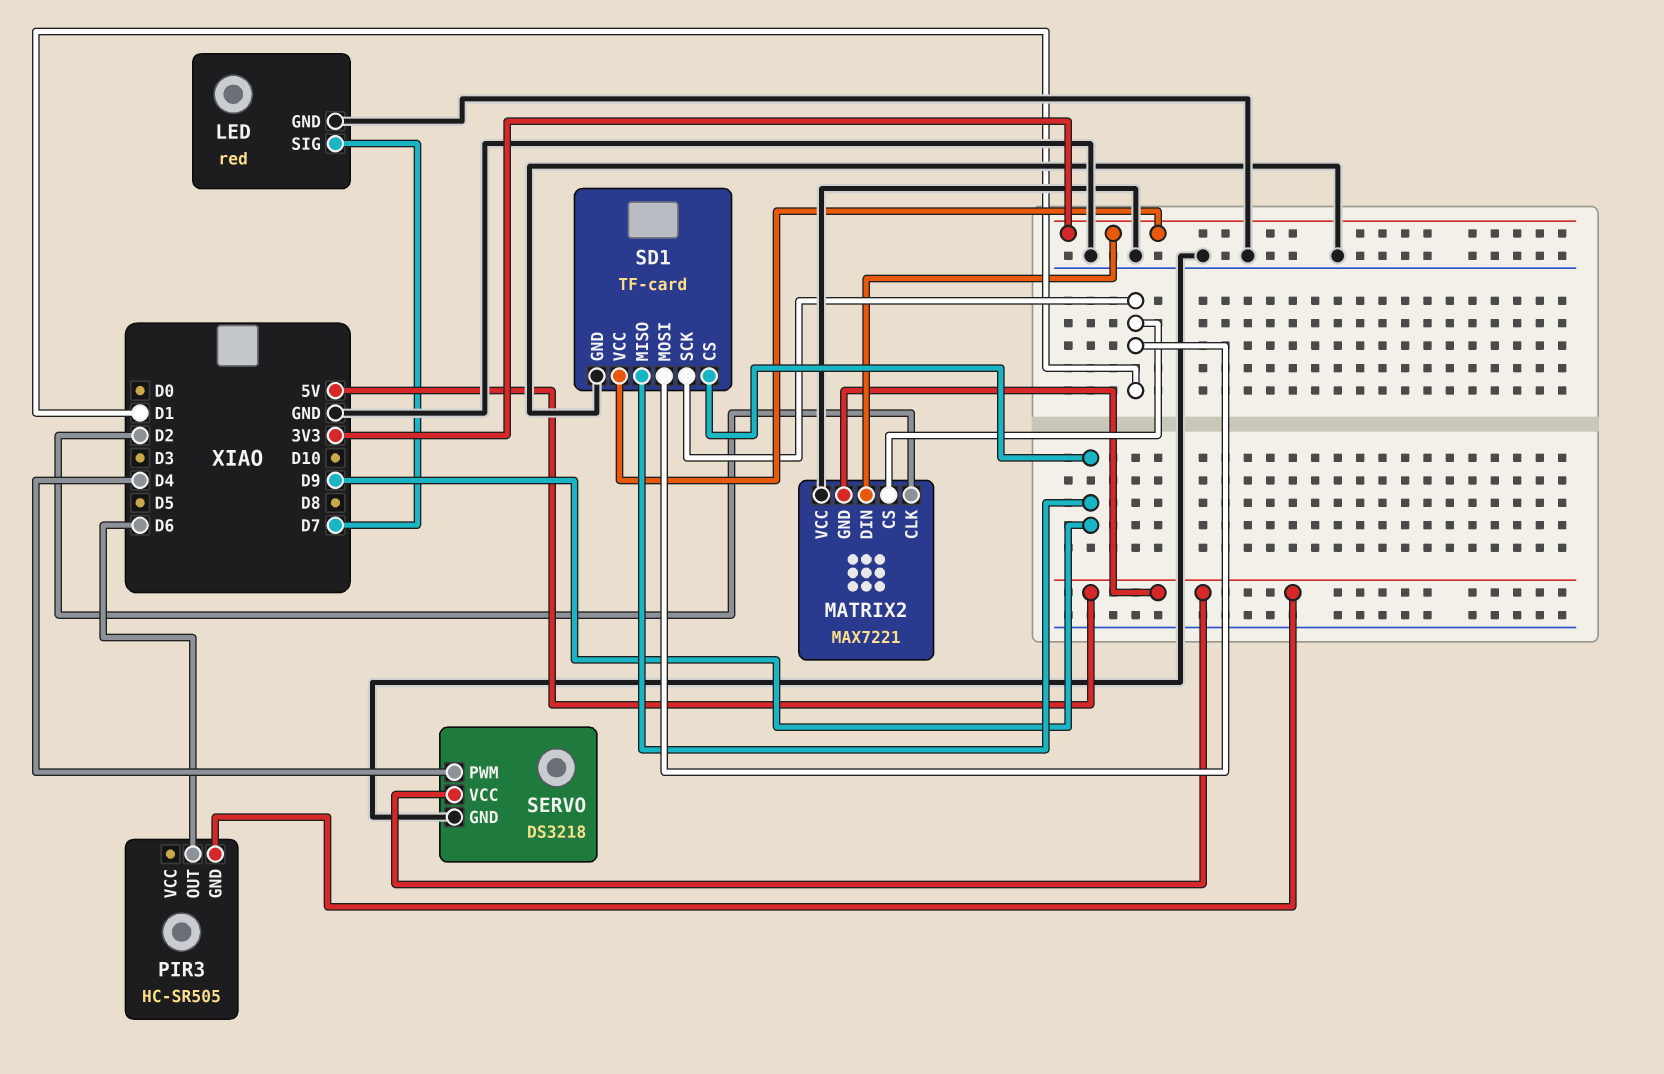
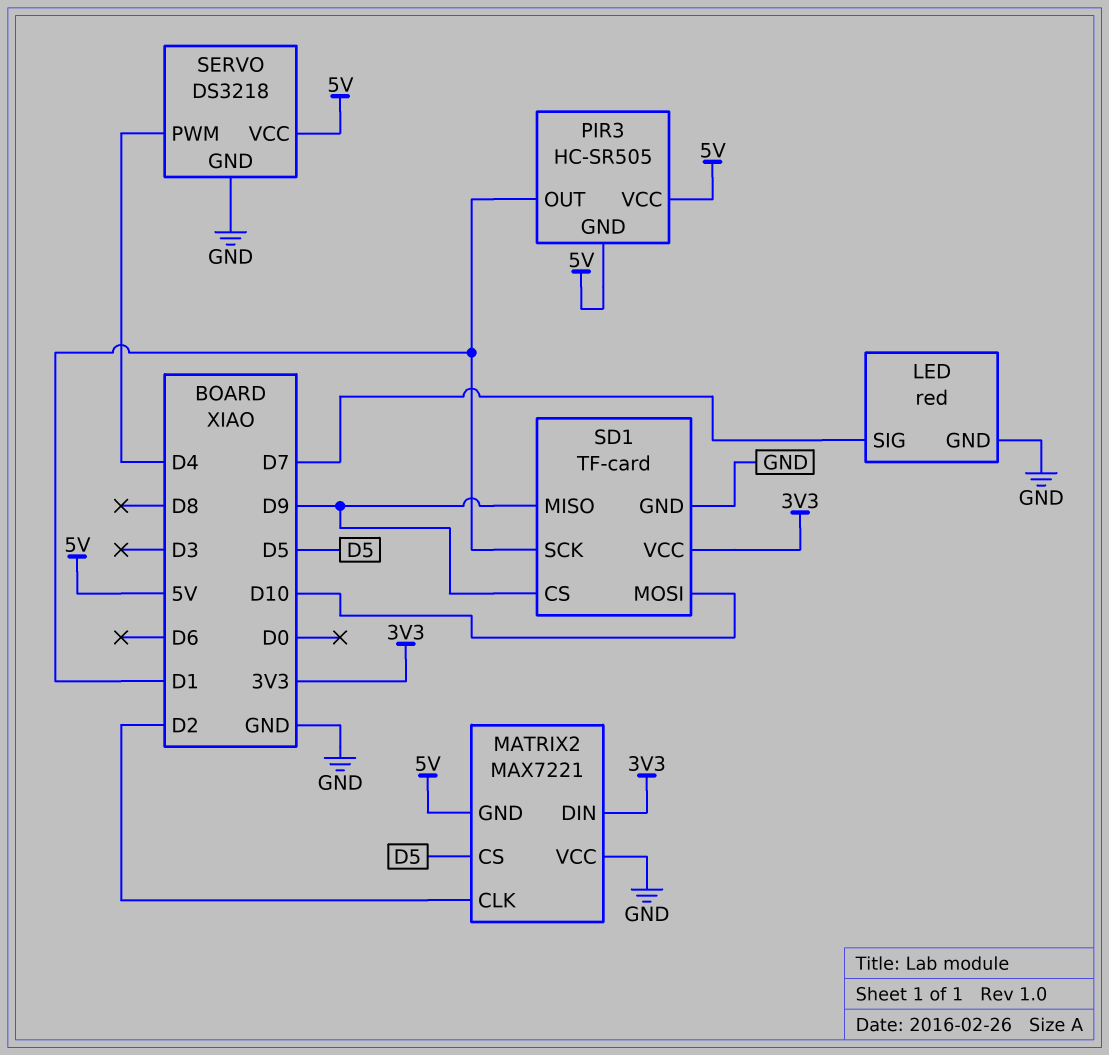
MATRIX2 pin CS: D1 -> D5
PIR3 pin OUT: D6 -> D1
PIR3 pin VCC: none -> 5V
SD1 pin MOSI: D1 -> D10

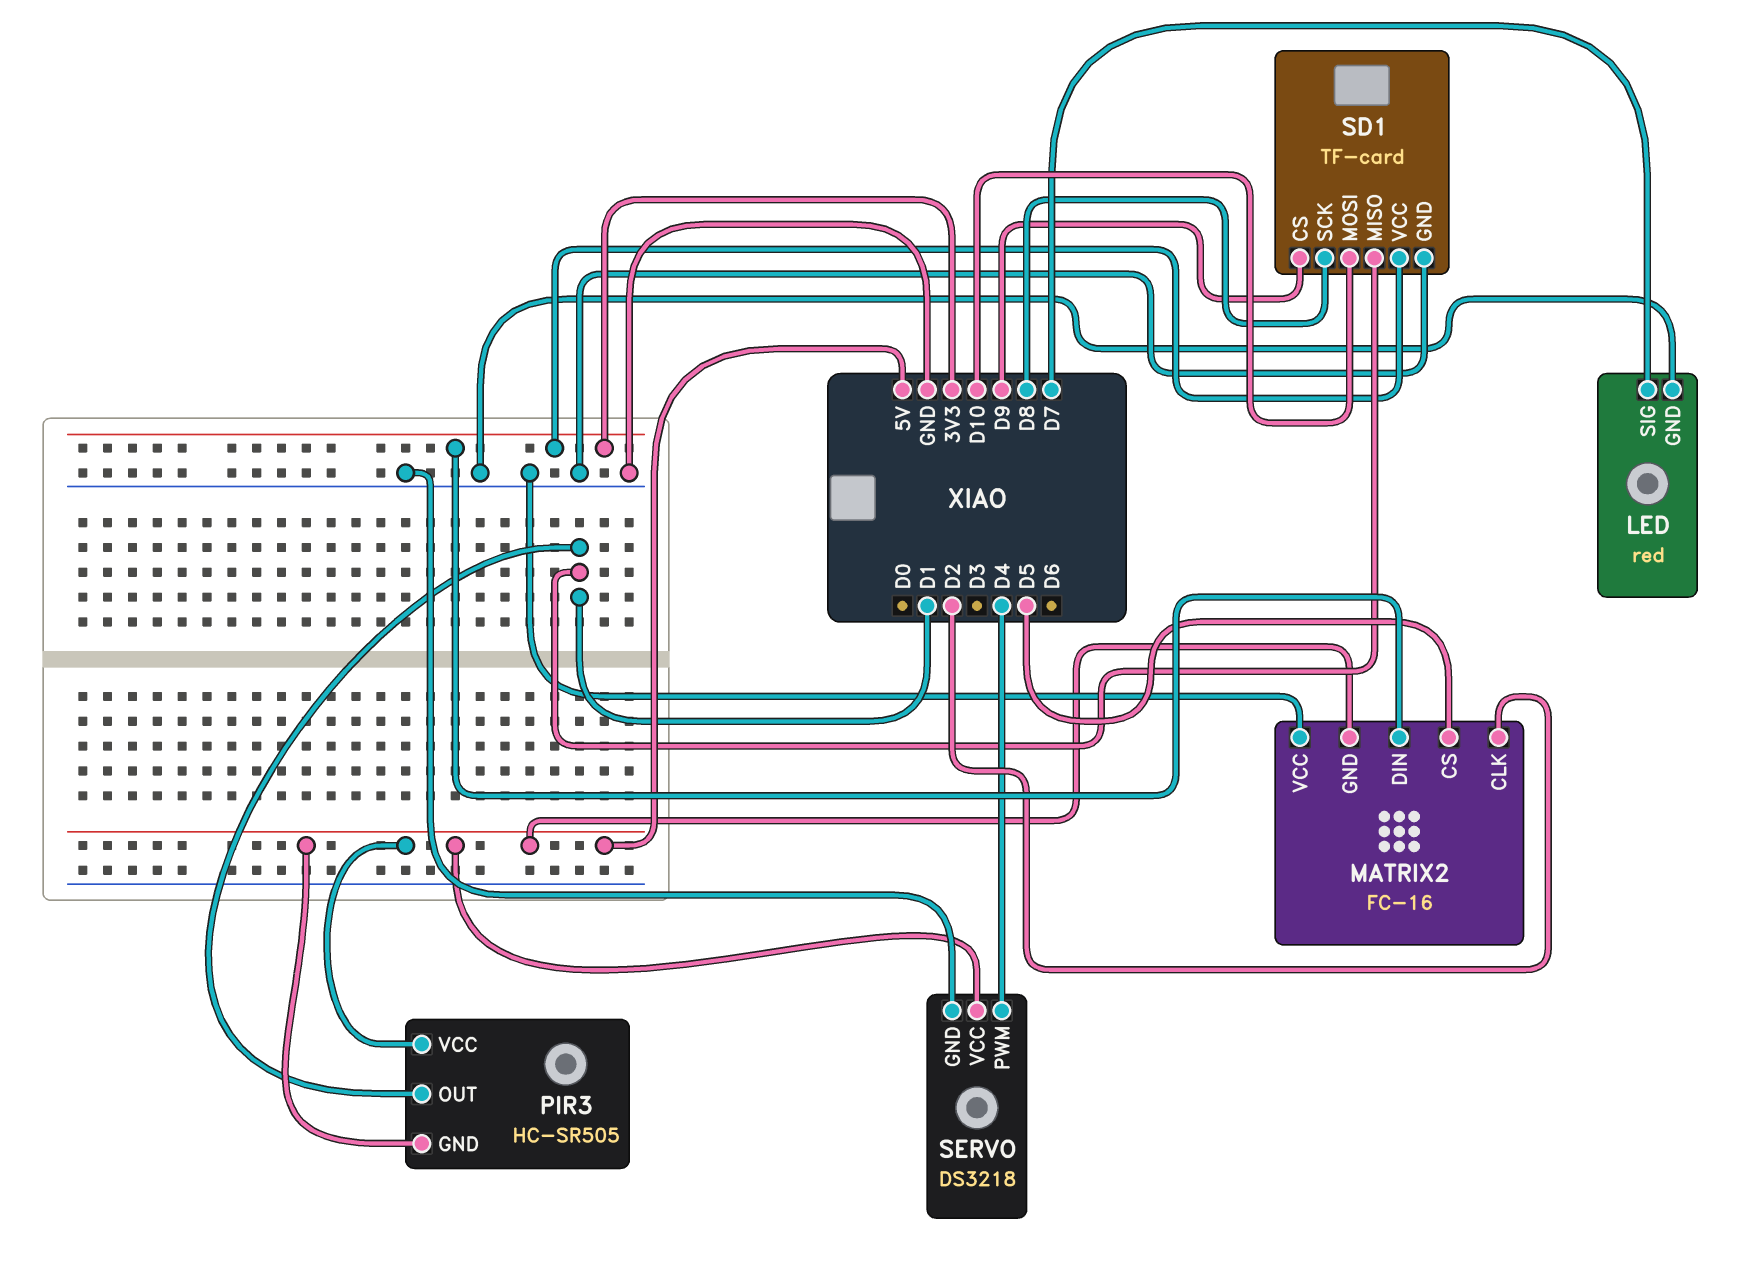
MATRIX2: MAX7221 -> FC-16
SD1 pin MISO: D9 -> D1
SD1 pin SCK: D1 -> D8

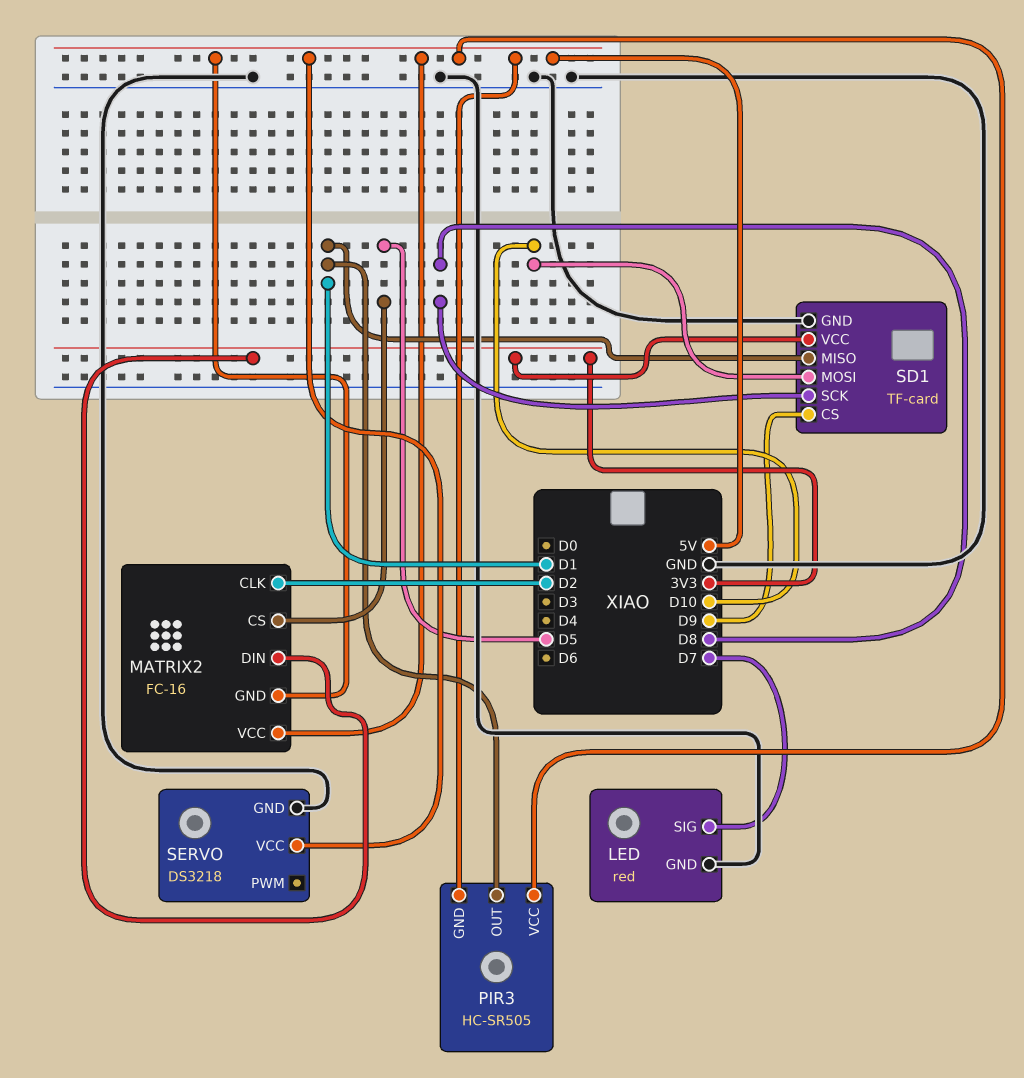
MATRIX2 pin VCC: GND -> 5V
SERVO pin PWM: D4 -> none

